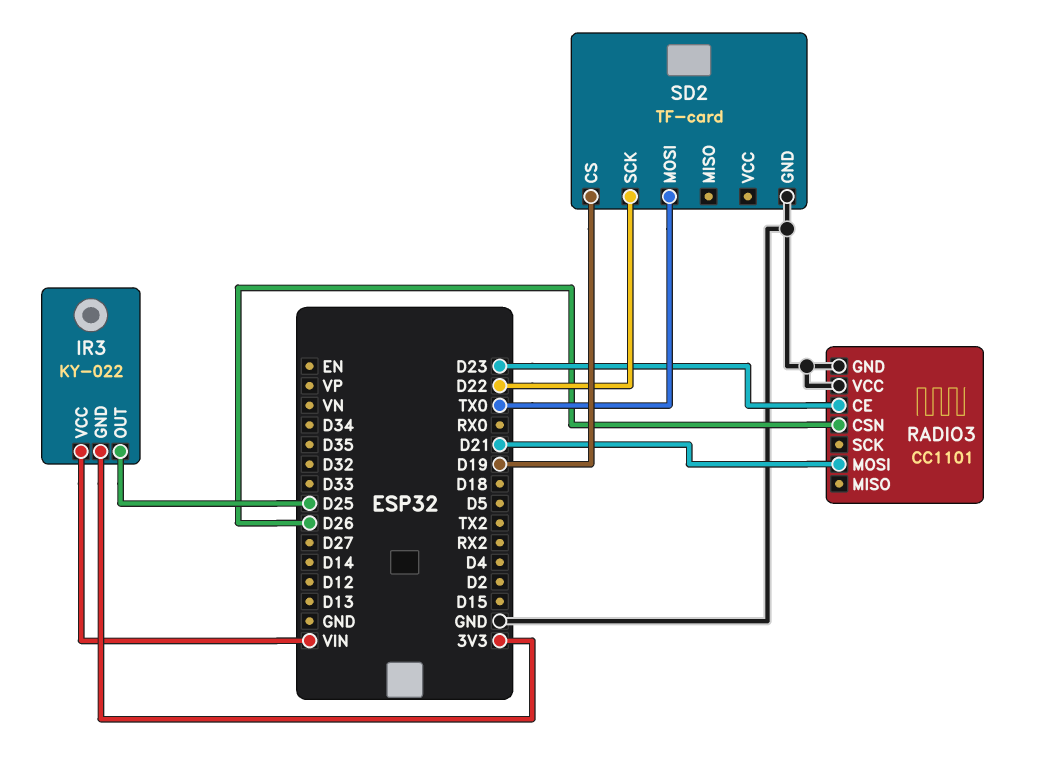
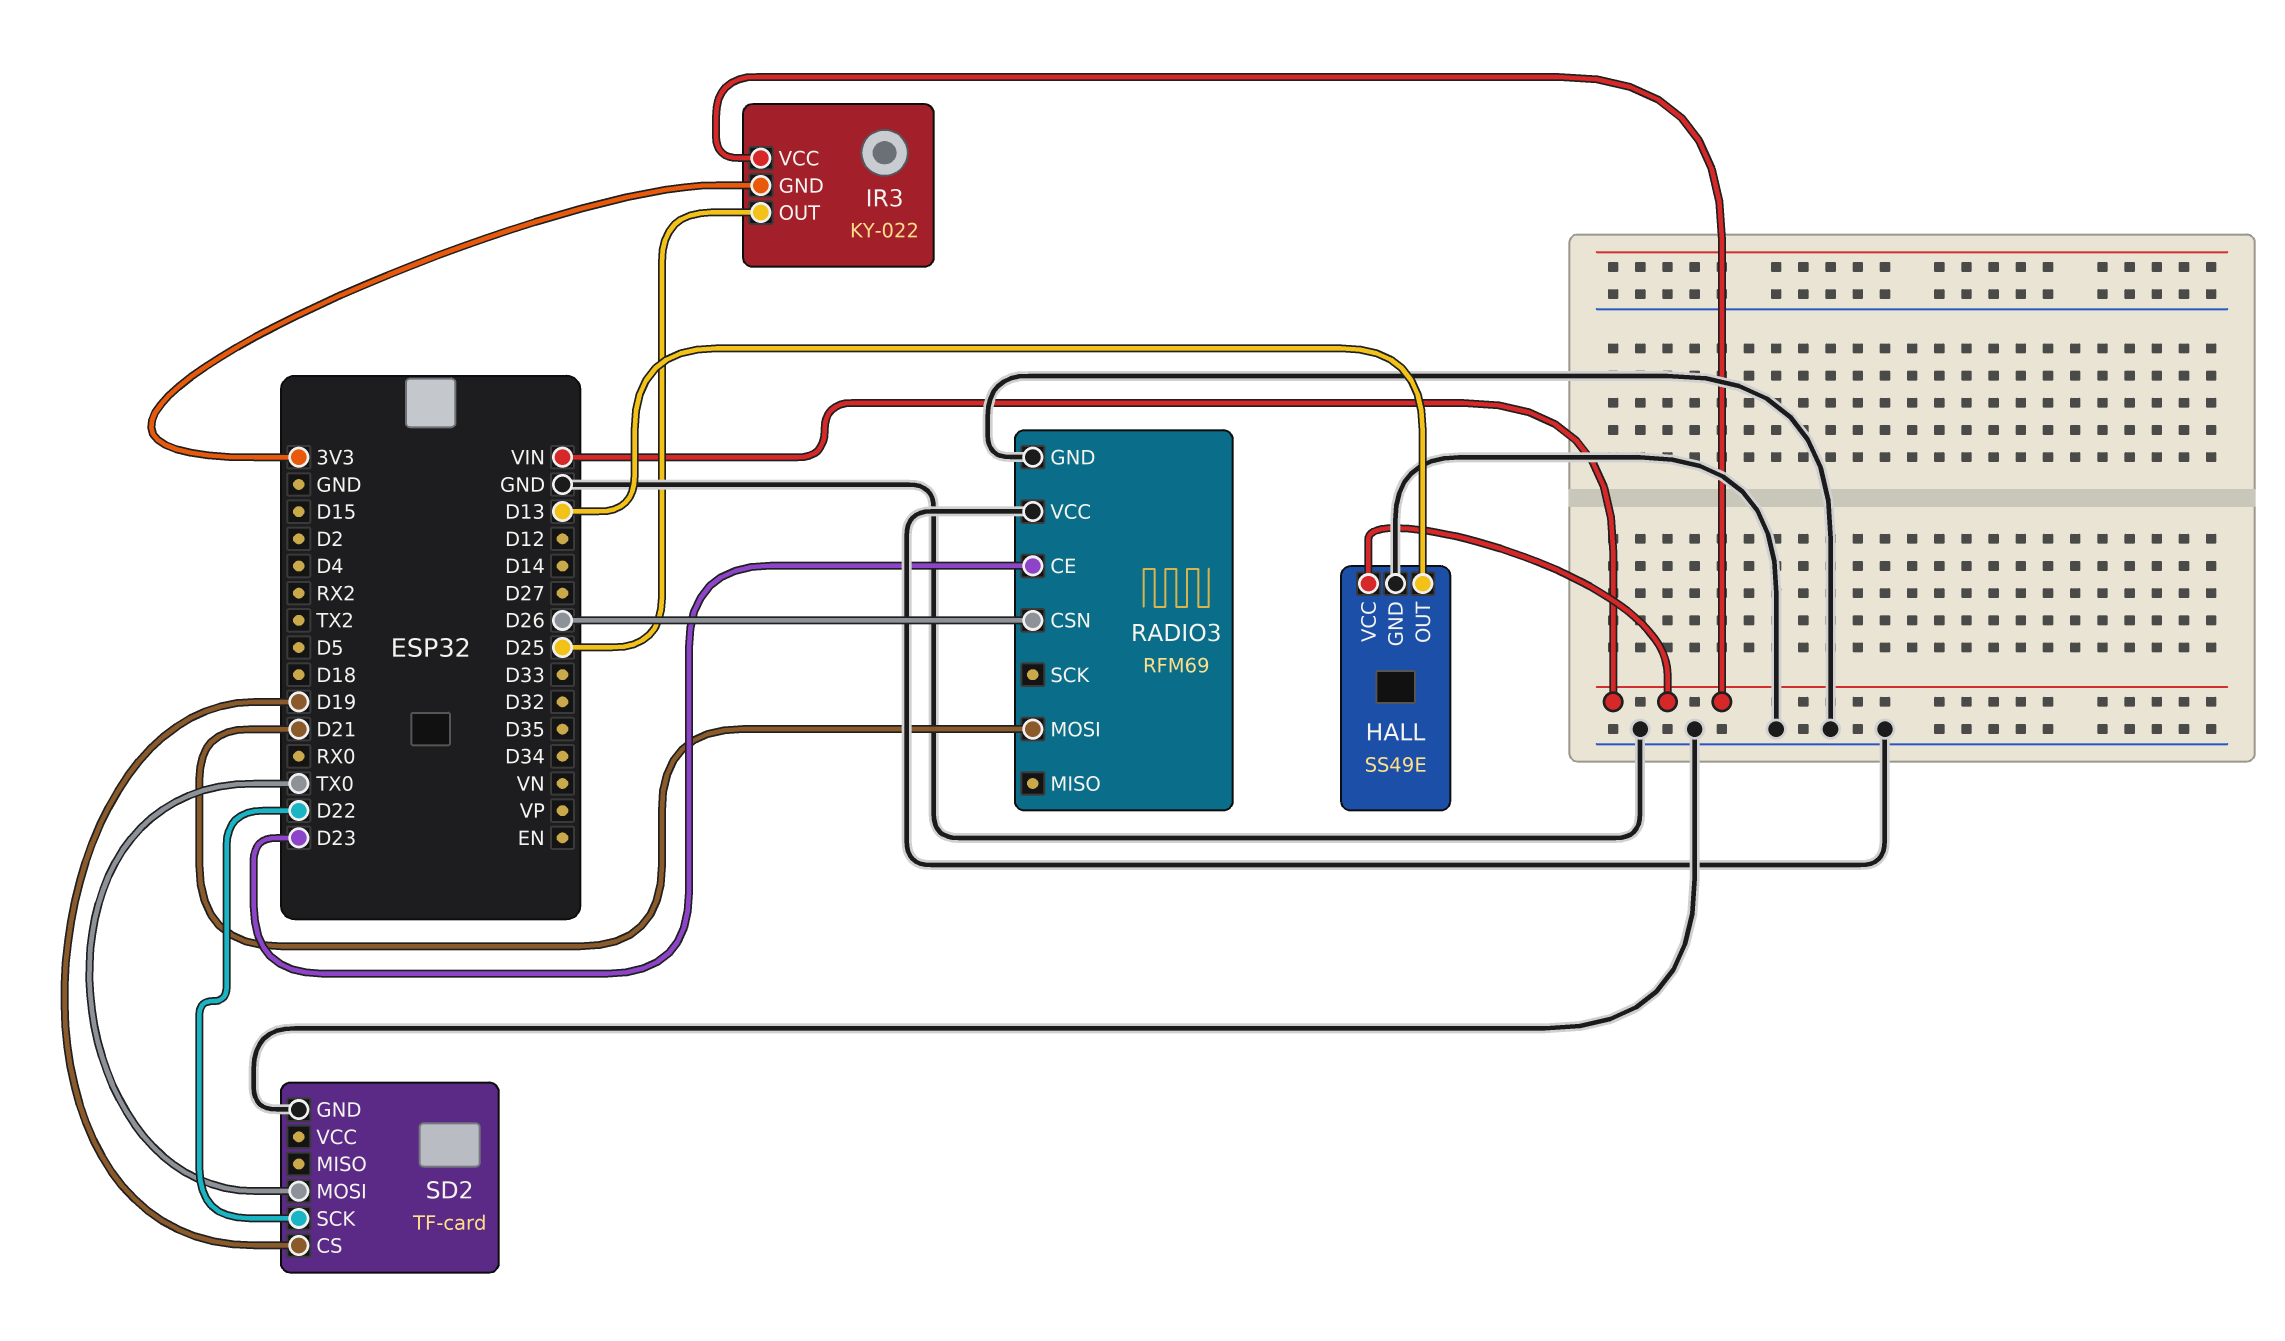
HALL: none -> SS49E
HALL pin GND: none -> GND
HALL pin OUT: none -> D13
HALL pin VCC: none -> VIN
RADIO3: CC1101 -> RFM69

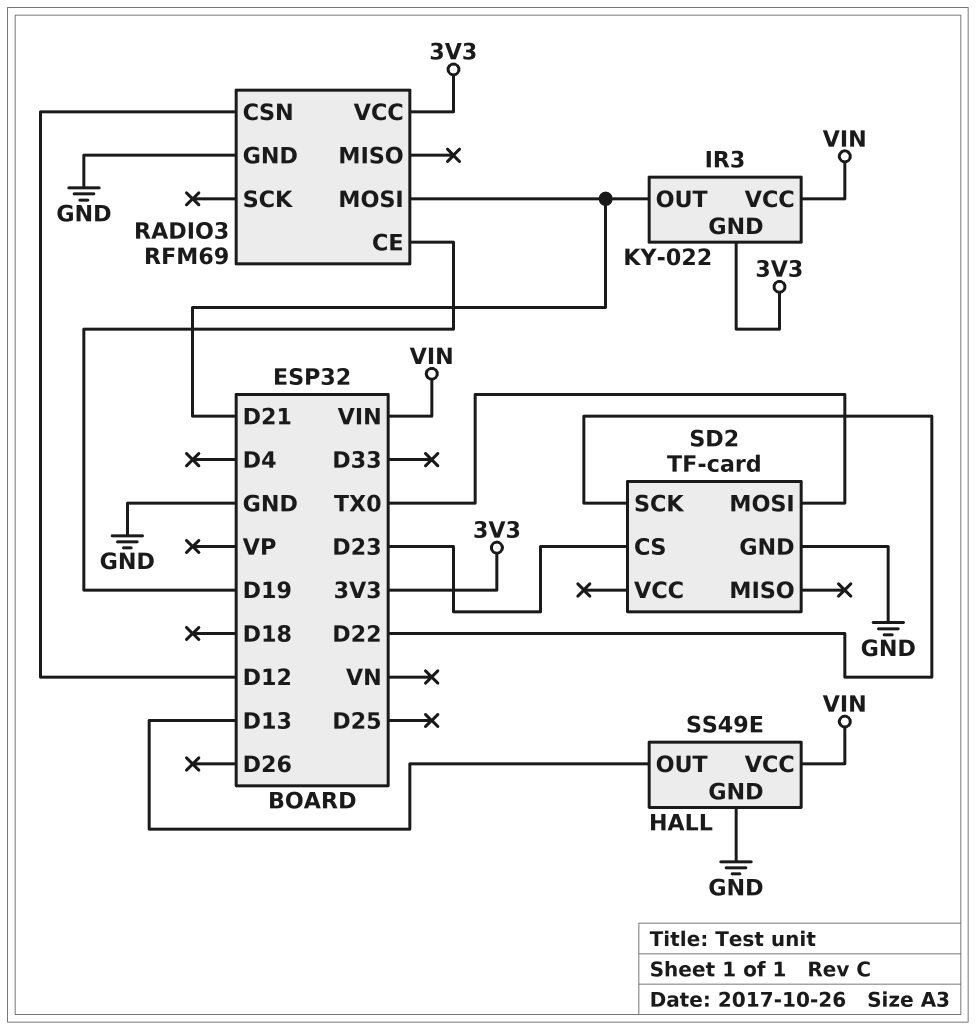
IR3 pin OUT: D25 -> D21
RADIO3 pin CE: D23 -> D19
RADIO3 pin CSN: D26 -> D12
RADIO3 pin VCC: GND -> 3V3
SD2 pin CS: D19 -> D23

